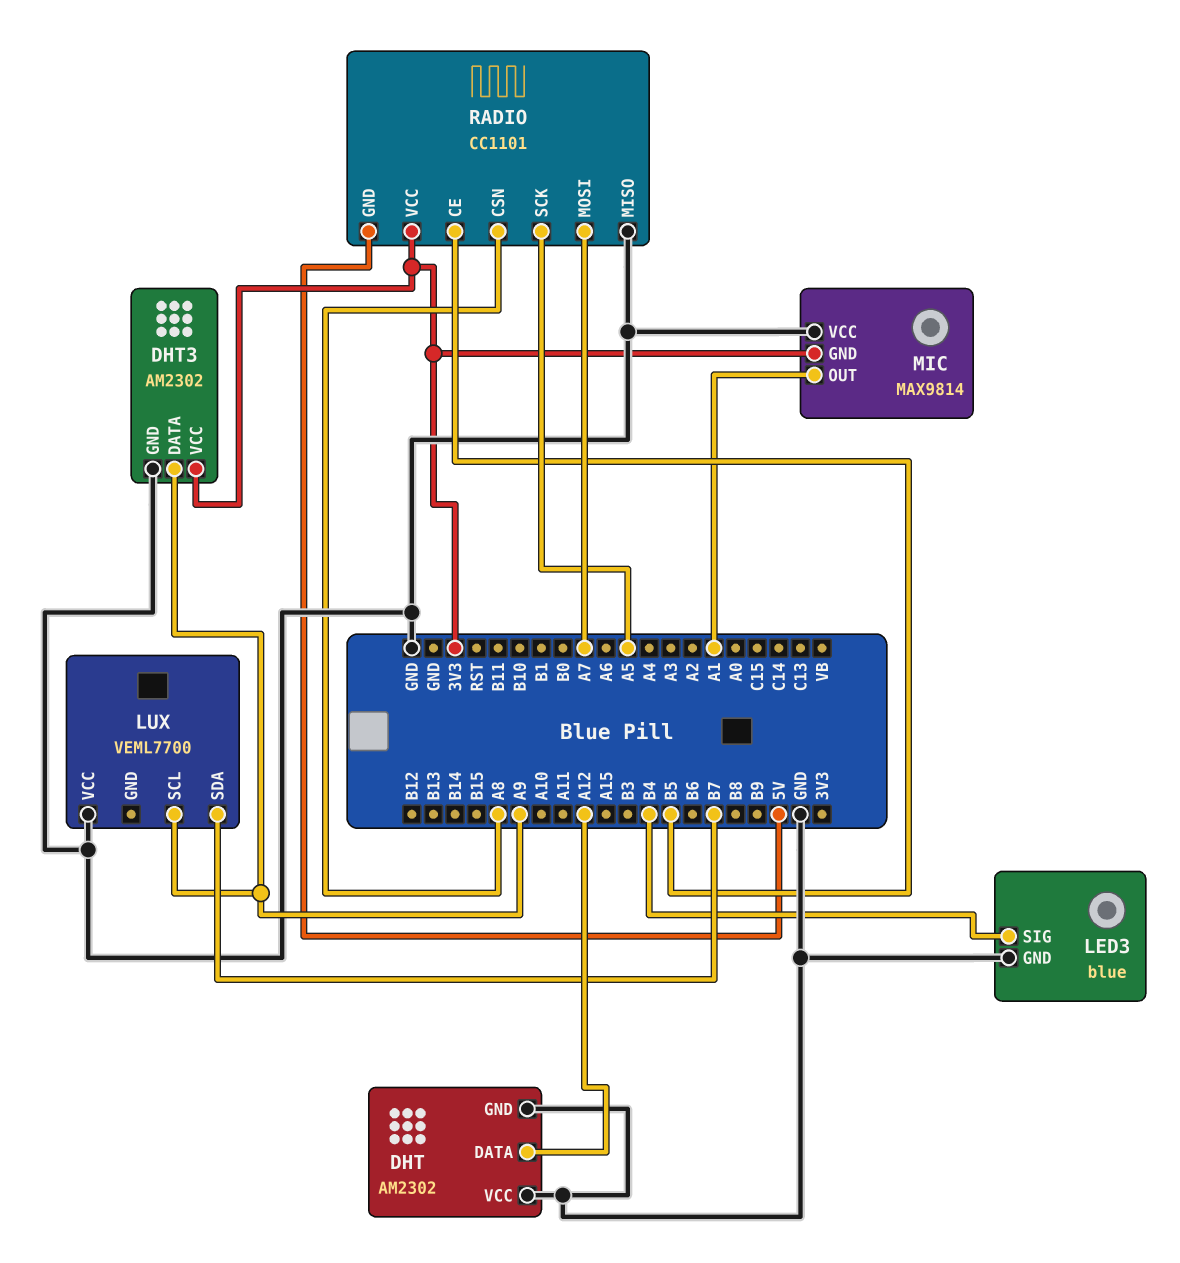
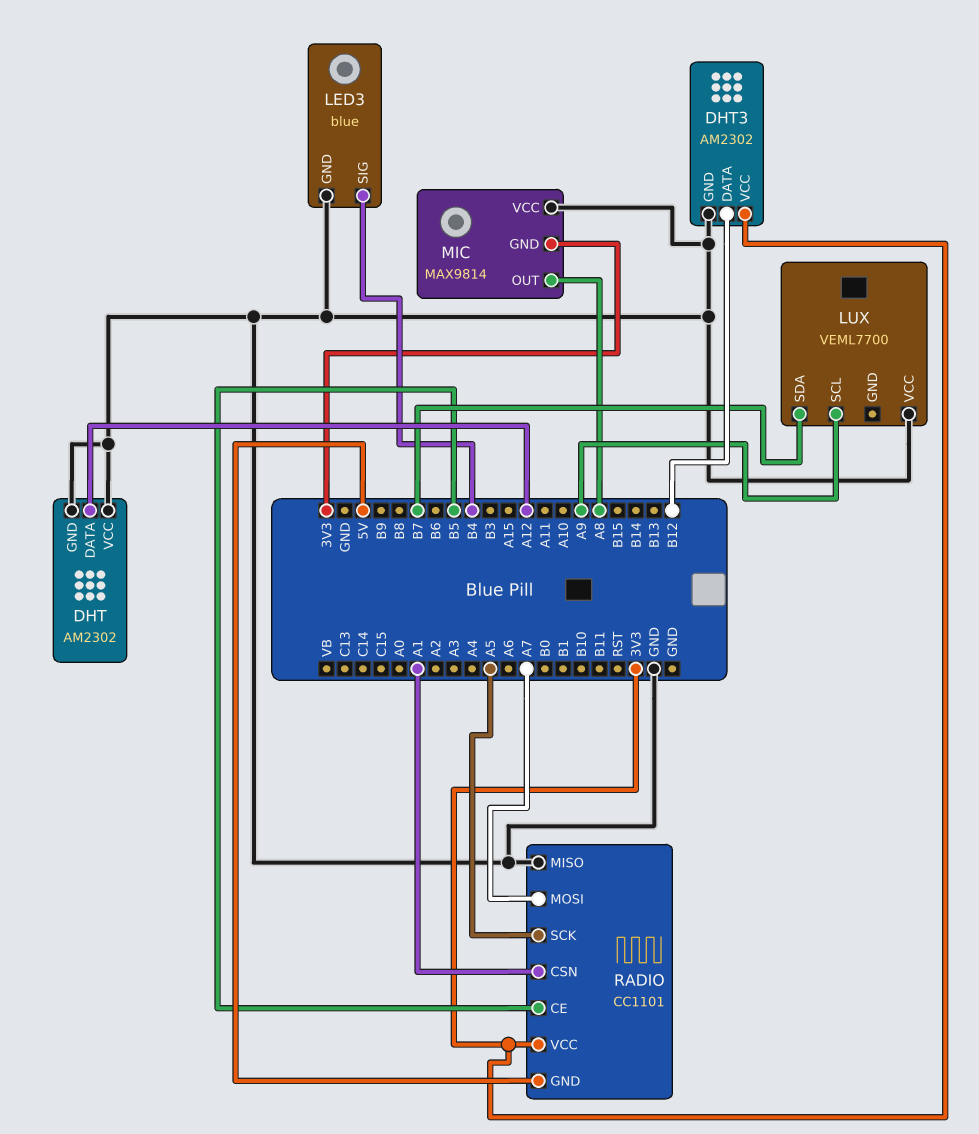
DHT3 pin DATA: A9 -> B12
MIC pin OUT: A1 -> A8
RADIO pin CSN: A8 -> A1

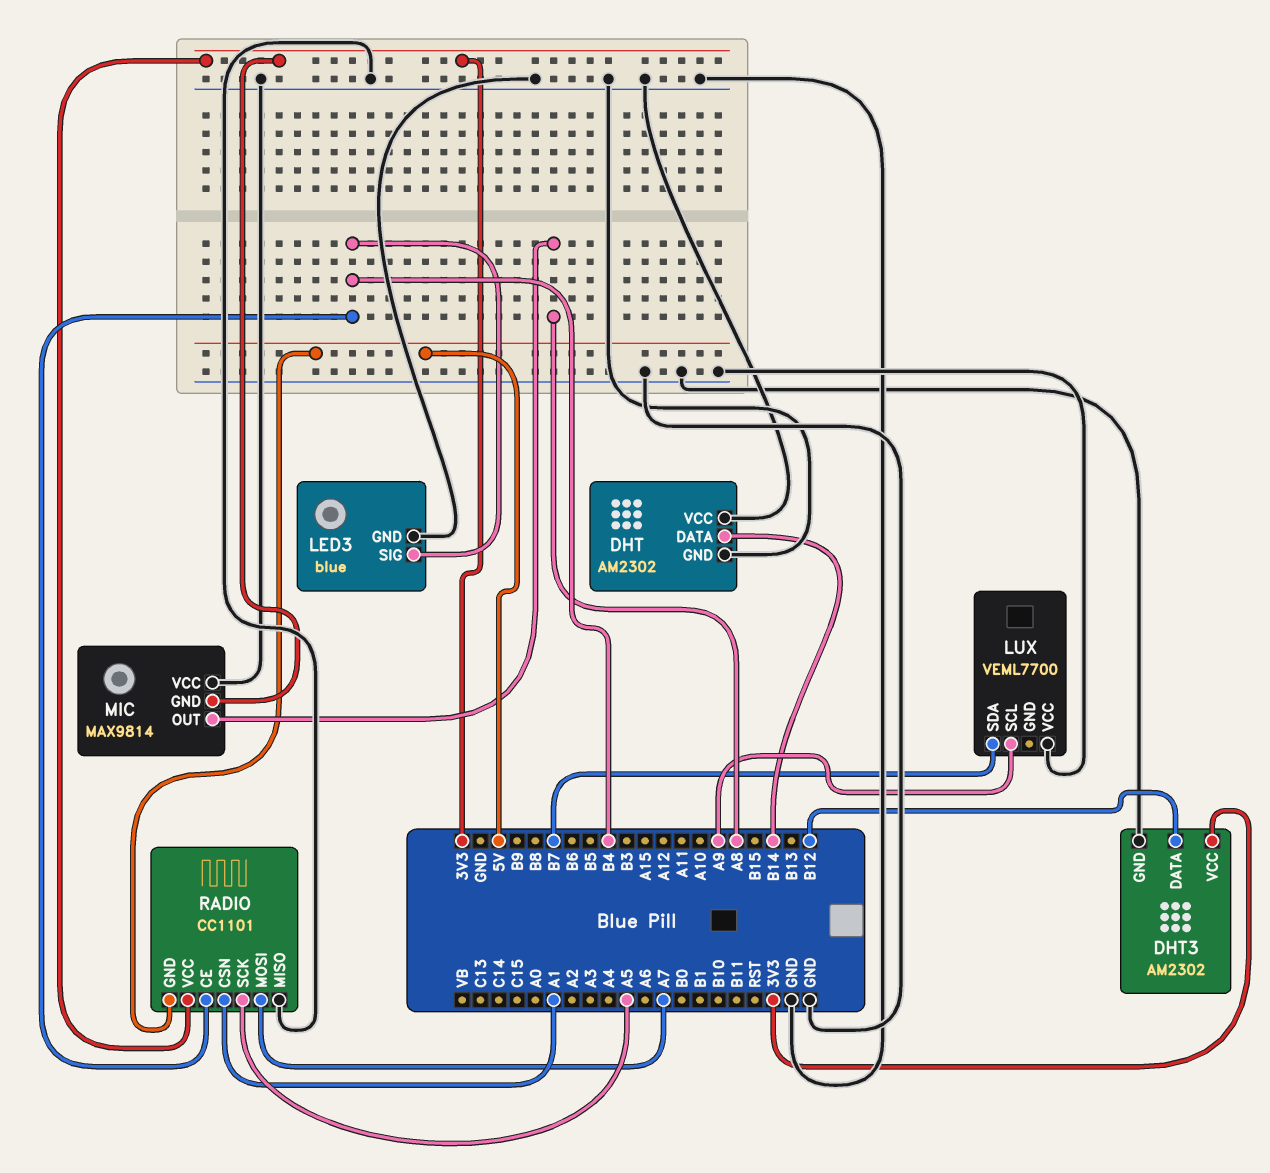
DHT pin DATA: A12 -> B14
RADIO pin CE: B5 -> B4

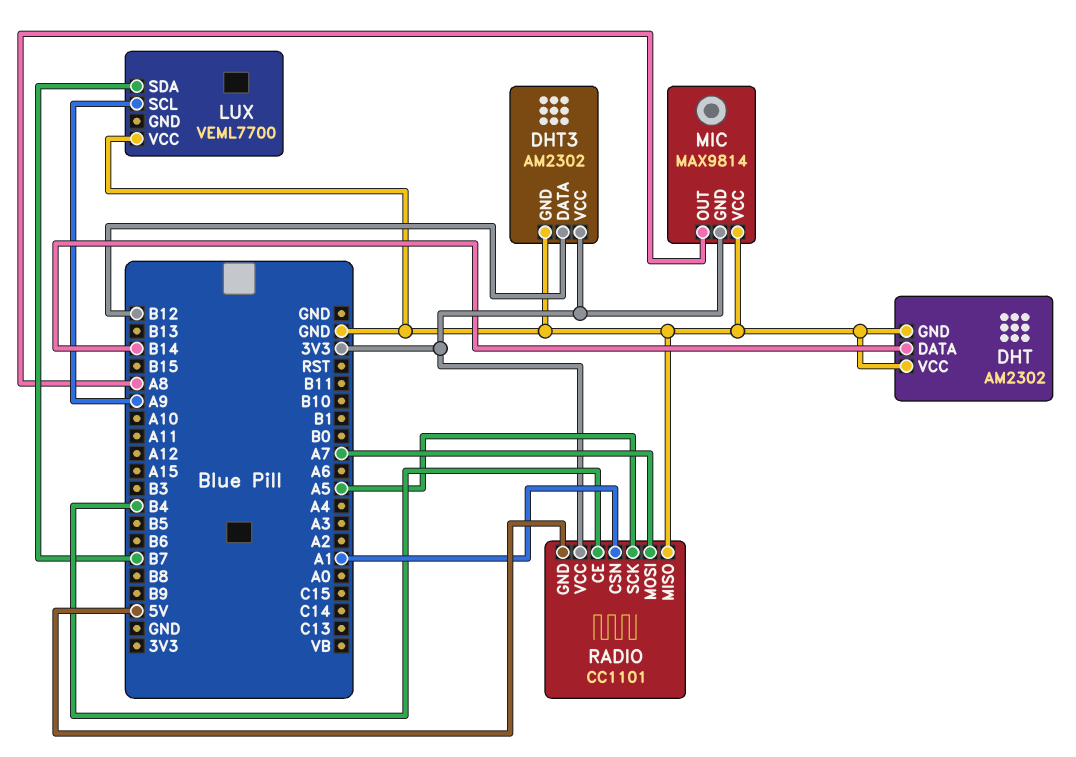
LED3: blue -> none
LED3 pin GND: GND -> none
LED3 pin SIG: B4 -> none

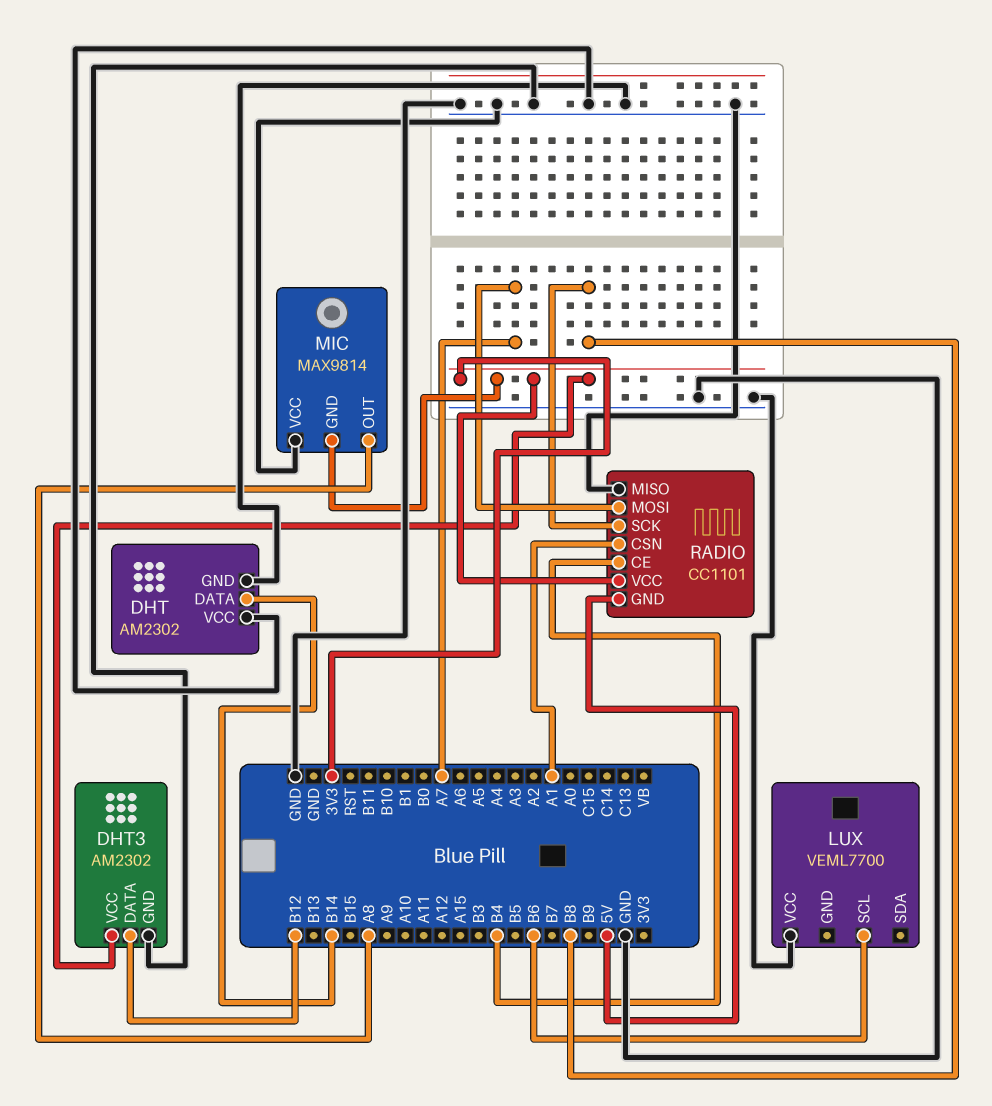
LUX pin SCL: A9 -> B6
LUX pin SDA: B7 -> none
RADIO pin SCK: A5 -> B8

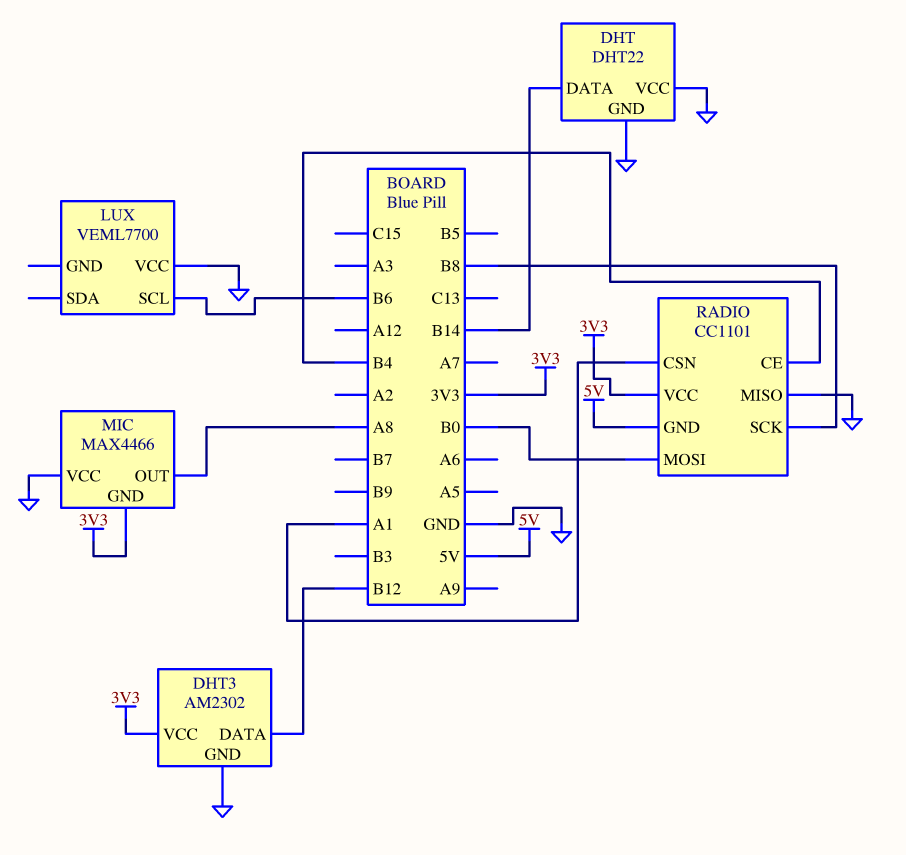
DHT: AM2302 -> DHT22
MIC: MAX9814 -> MAX4466
RADIO pin MOSI: A7 -> B0

